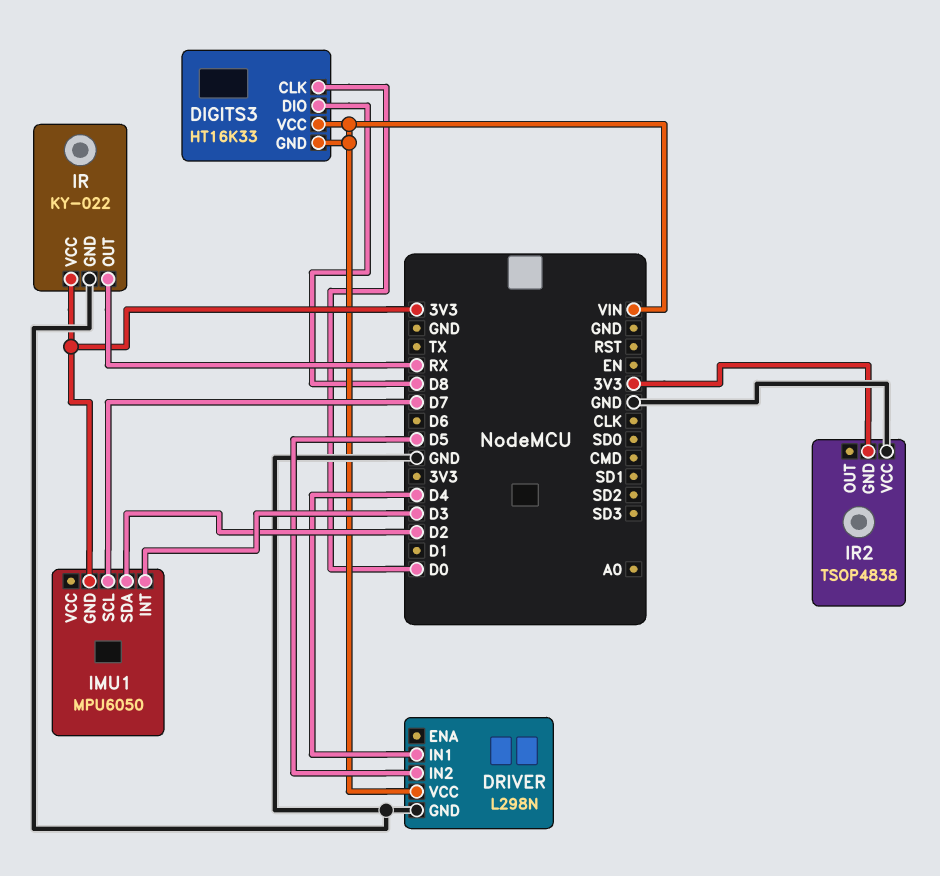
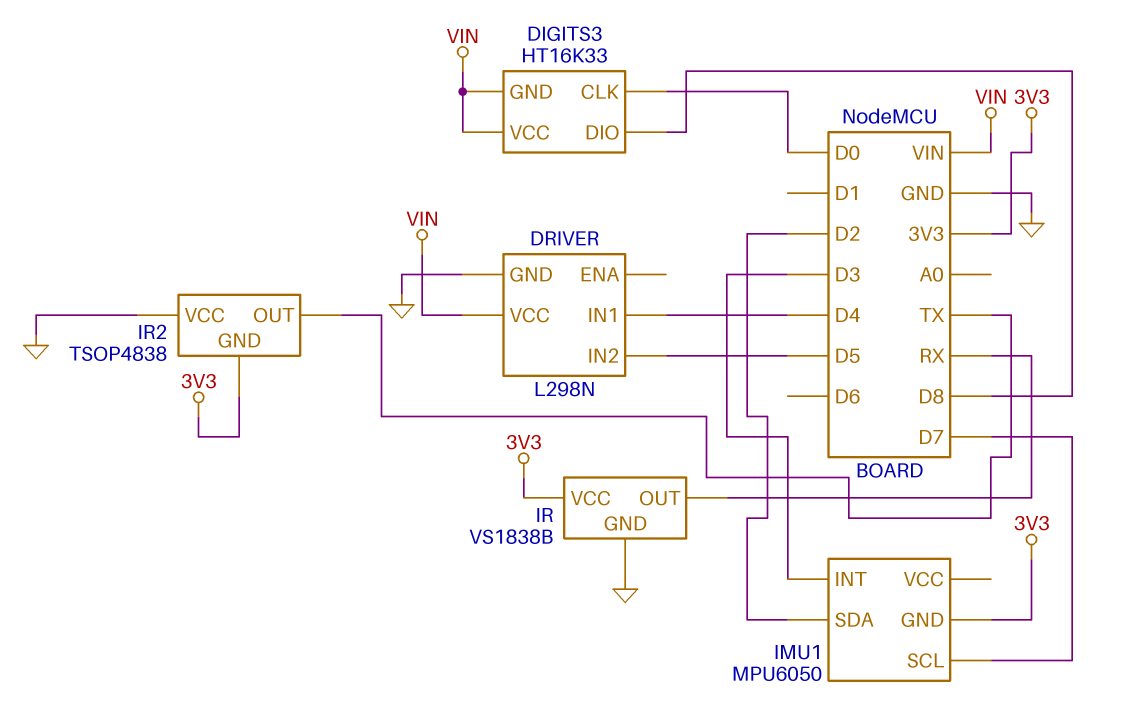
IR: KY-022 -> VS1838B
IR2 pin OUT: none -> TX

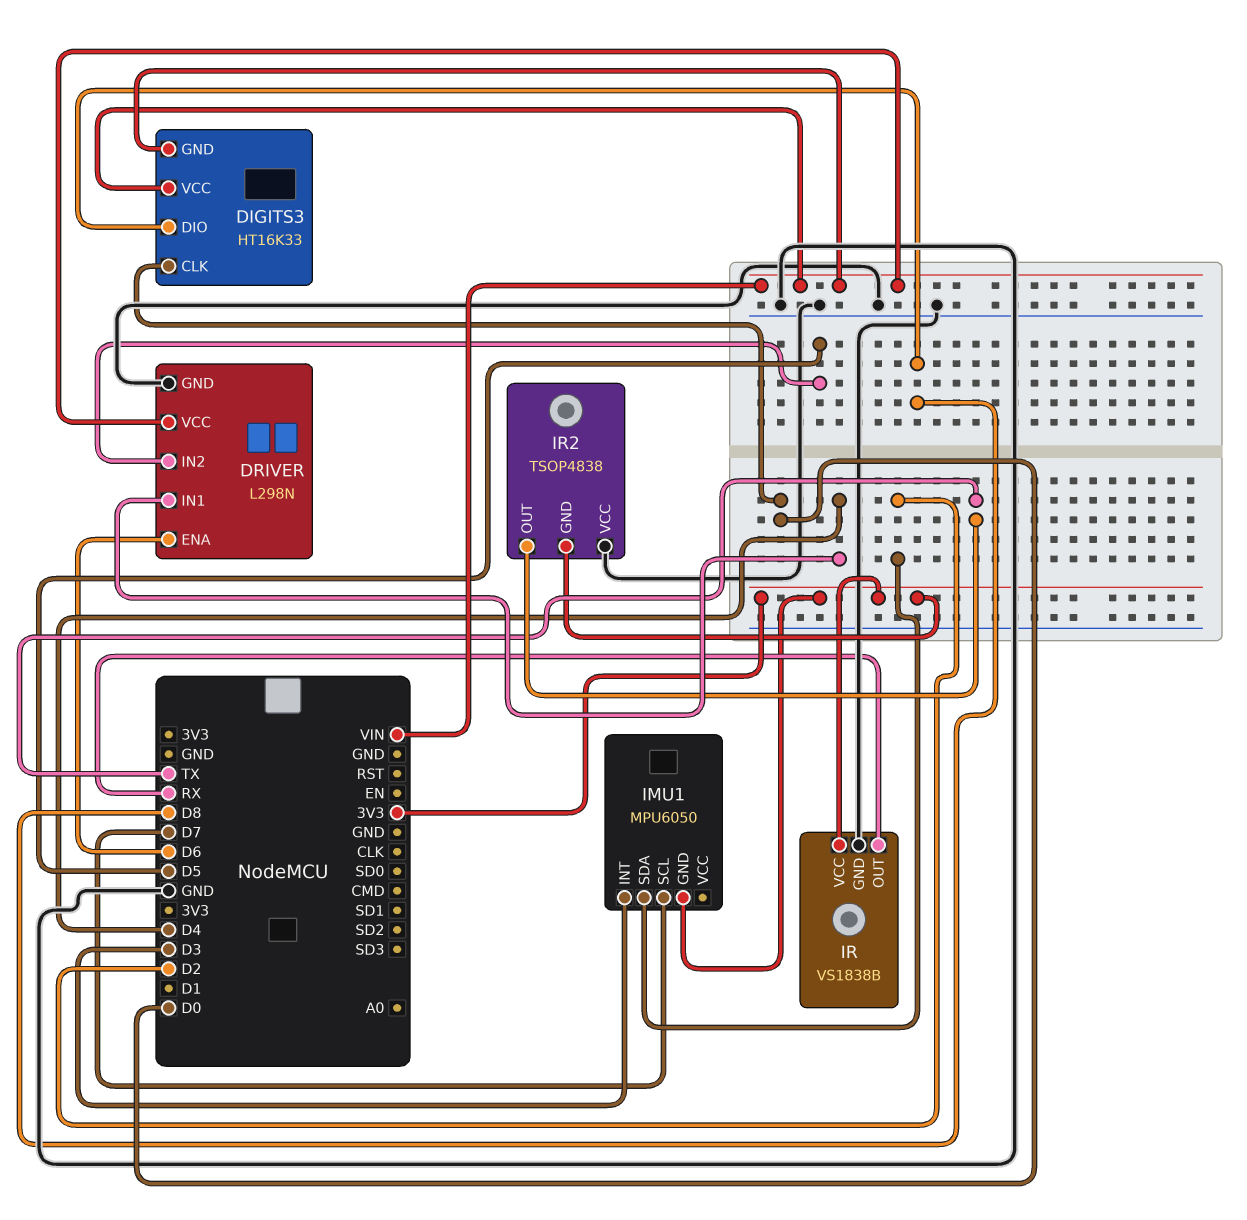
DRIVER pin ENA: none -> D6

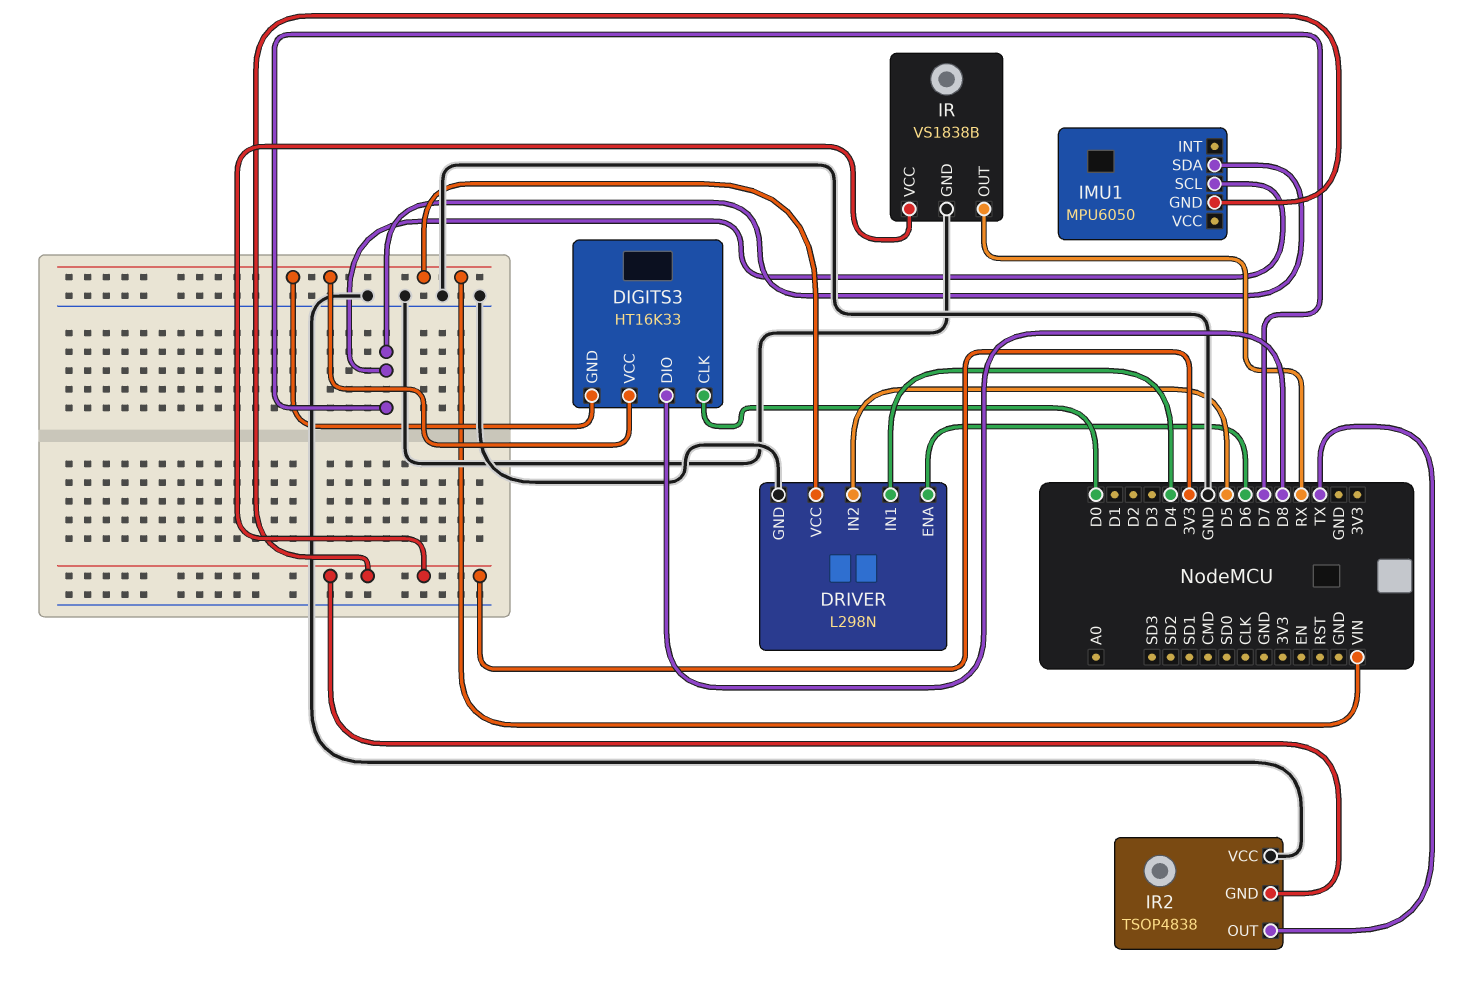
IMU1 pin INT: D3 -> none
IMU1 pin SDA: D2 -> D7

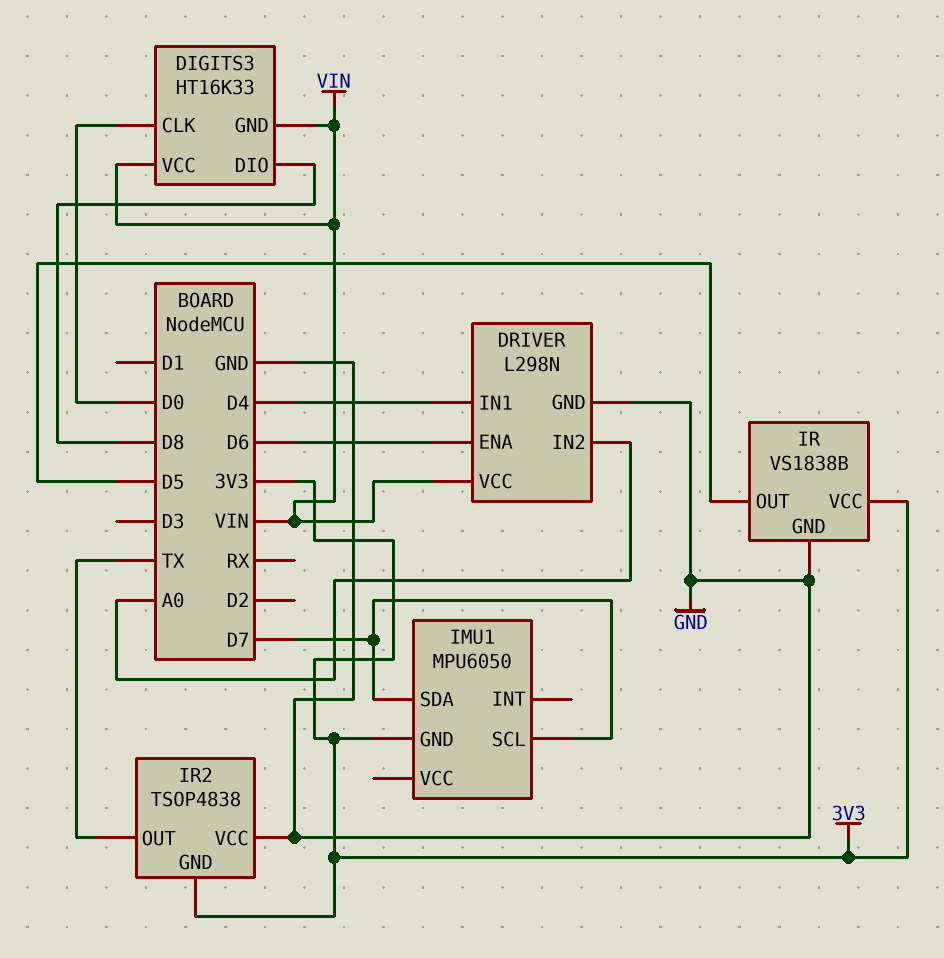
DRIVER pin IN2: D5 -> A0
IR pin OUT: RX -> D5

